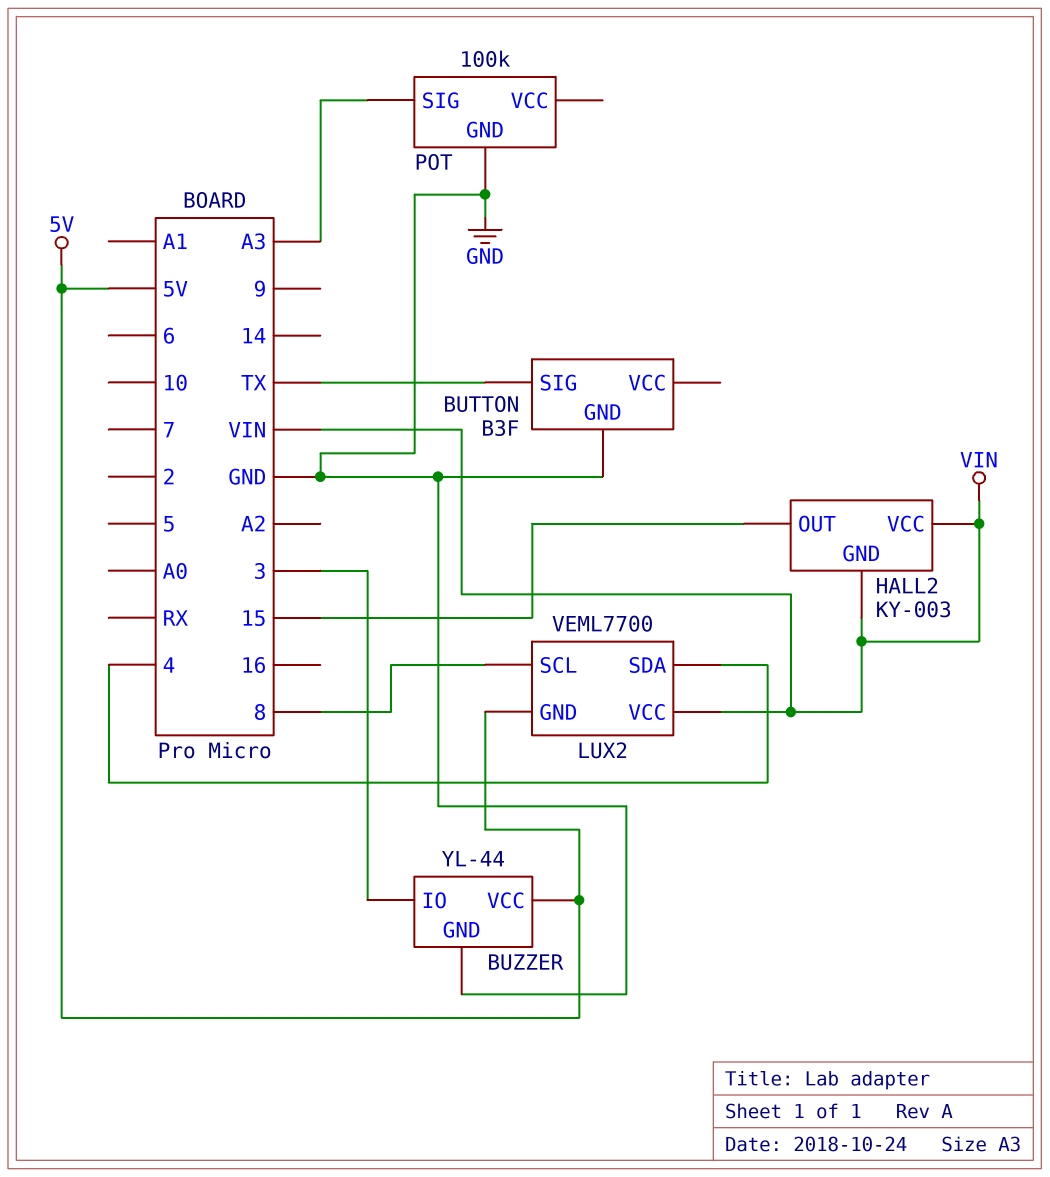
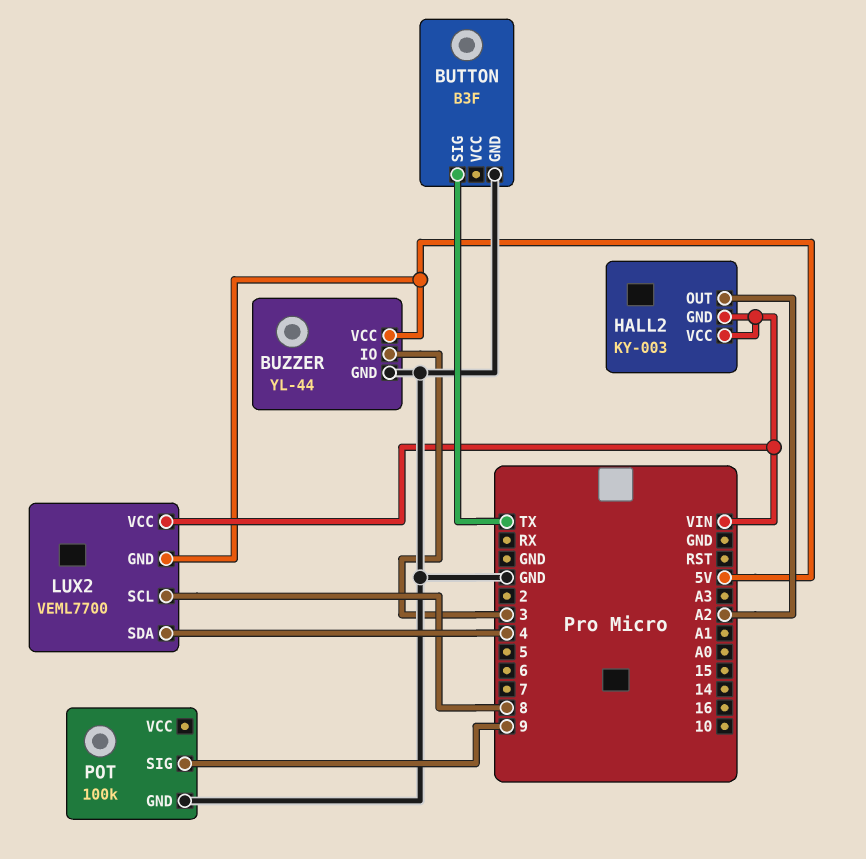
HALL2 pin OUT: 15 -> A2
POT pin SIG: A3 -> 9

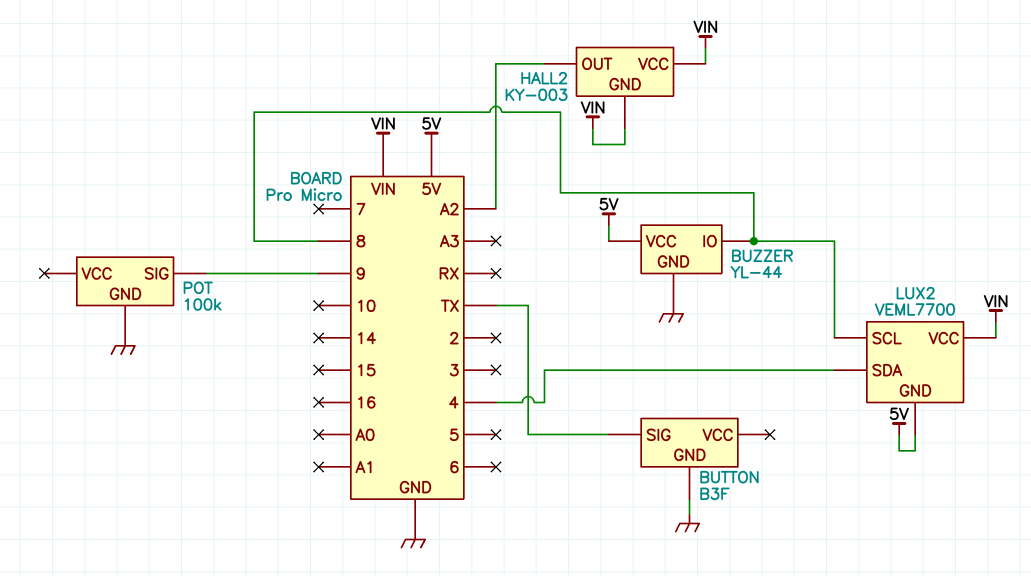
BUZZER pin IO: 3 -> 8

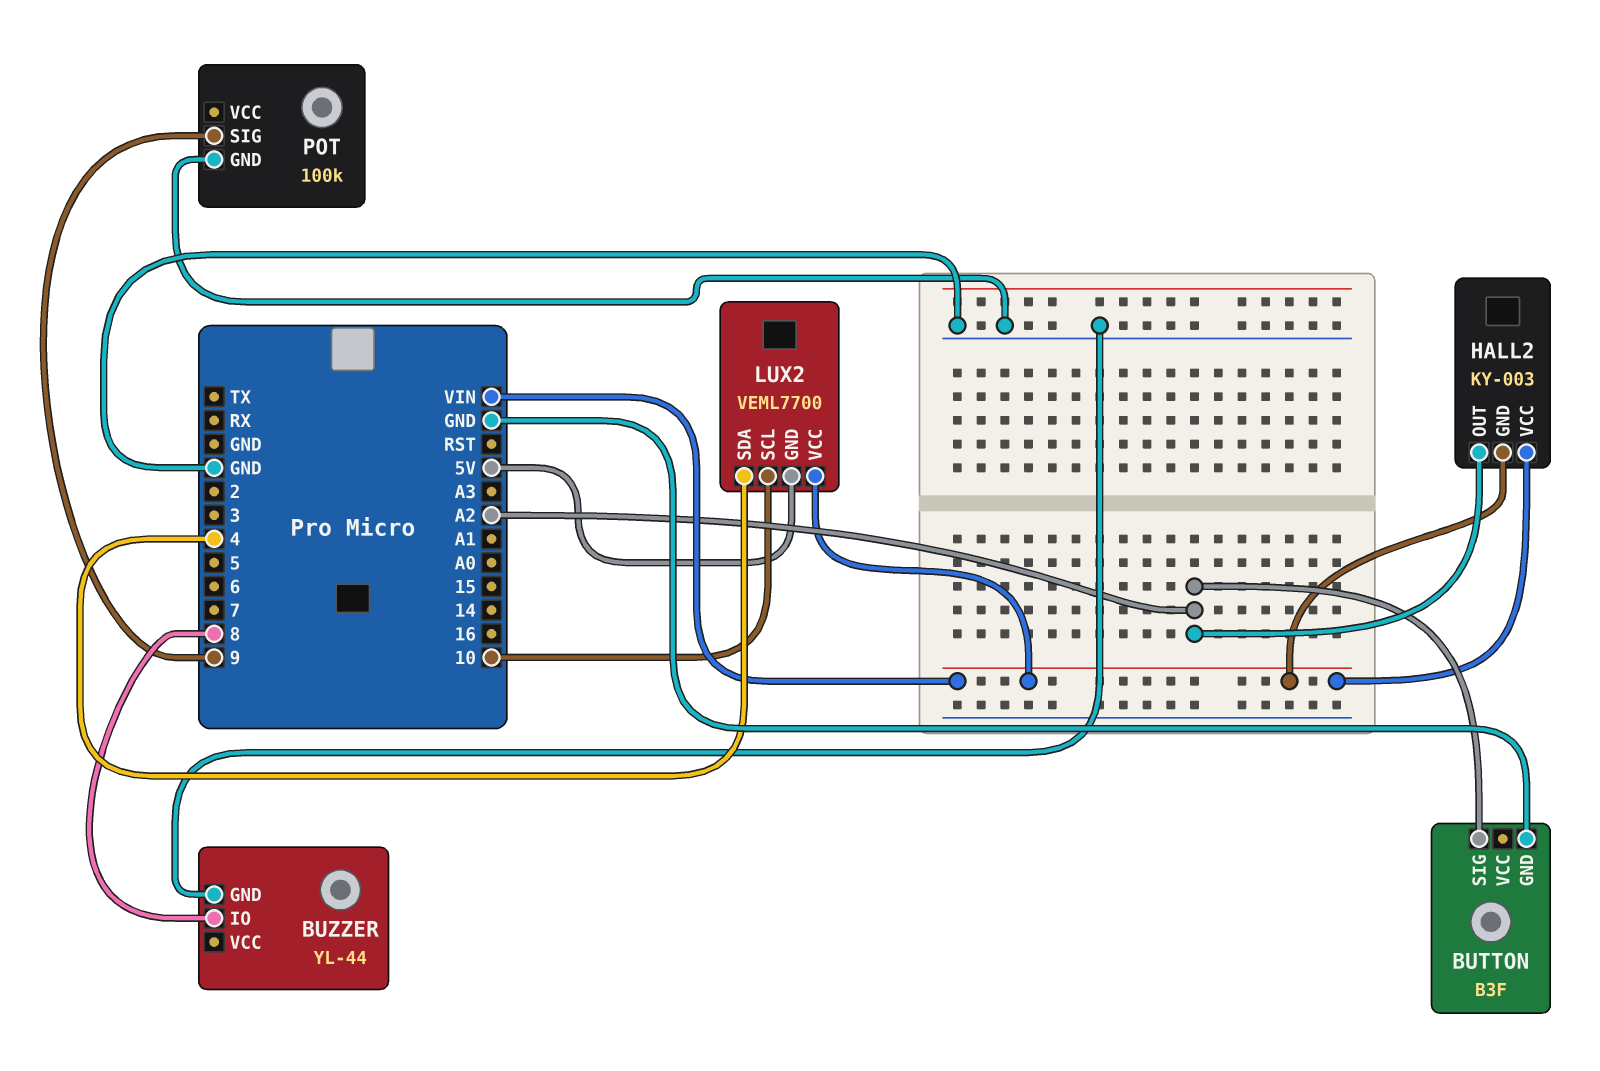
BUTTON pin SIG: TX -> A2
BUZZER pin VCC: 5V -> none
LUX2 pin SCL: 8 -> 10

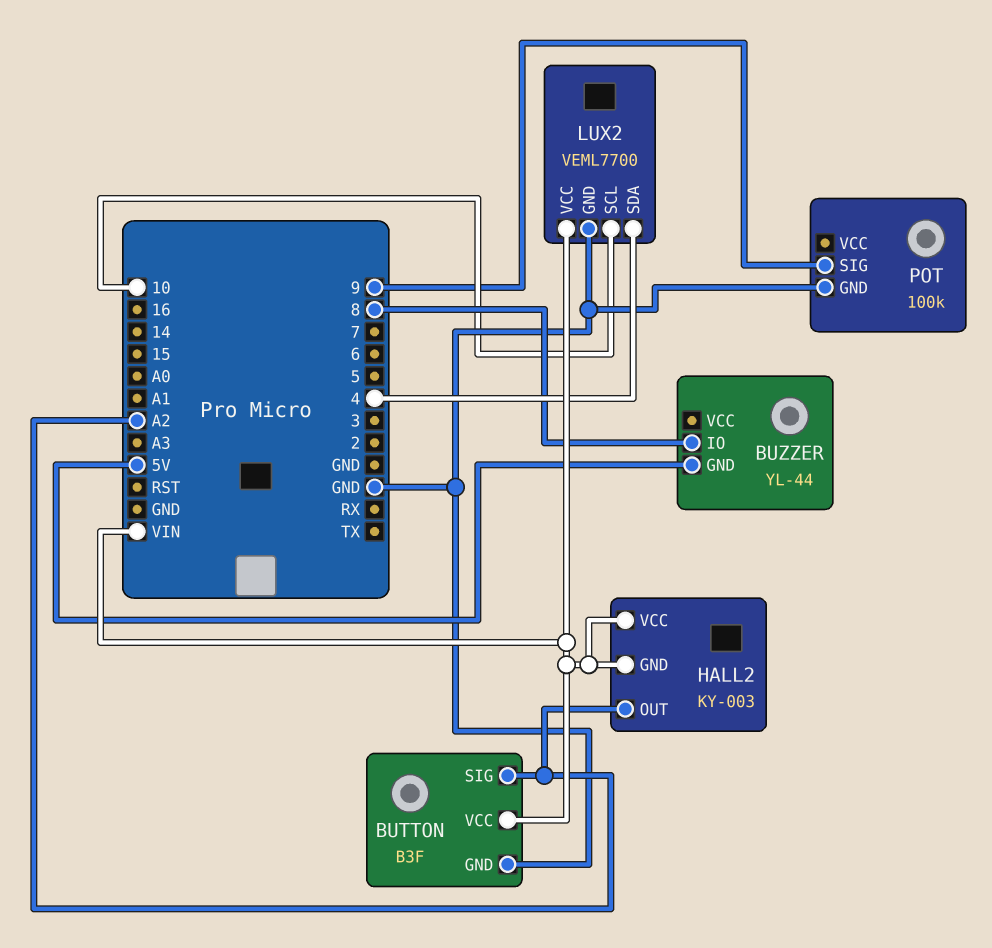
BUTTON pin VCC: none -> VIN
BUZZER pin GND: GND -> 5V
LUX2 pin GND: 5V -> GND

